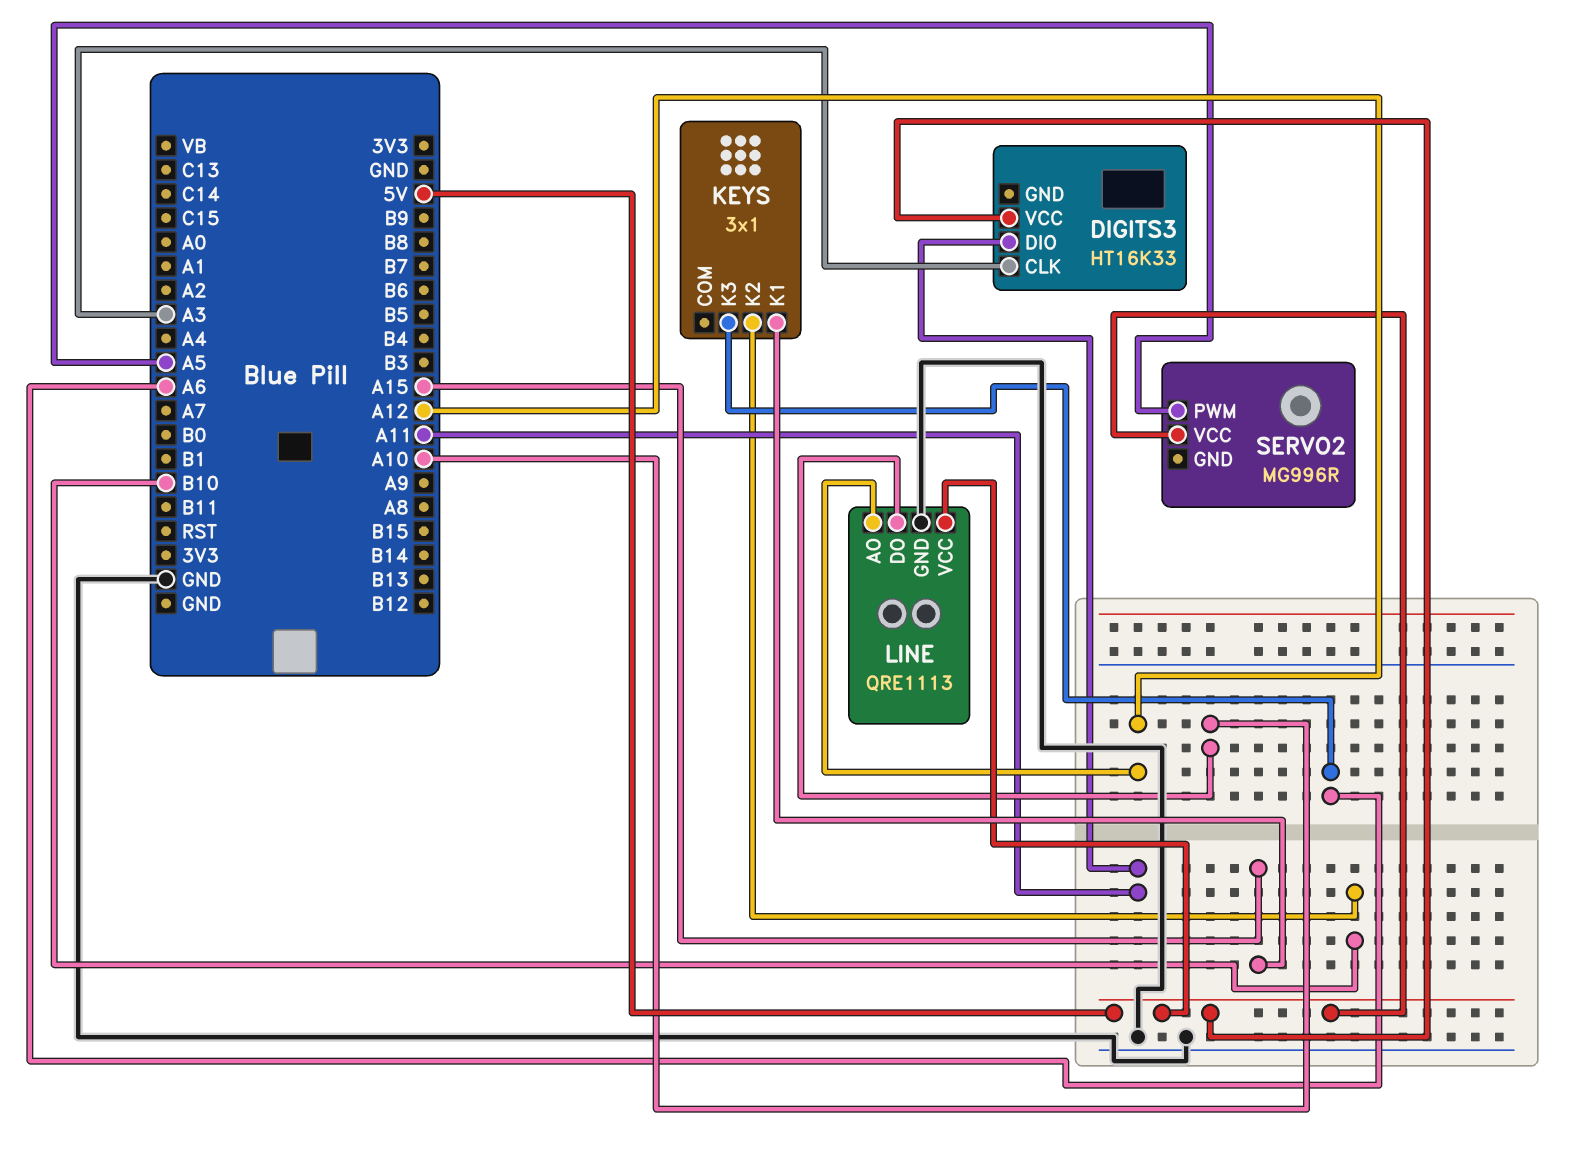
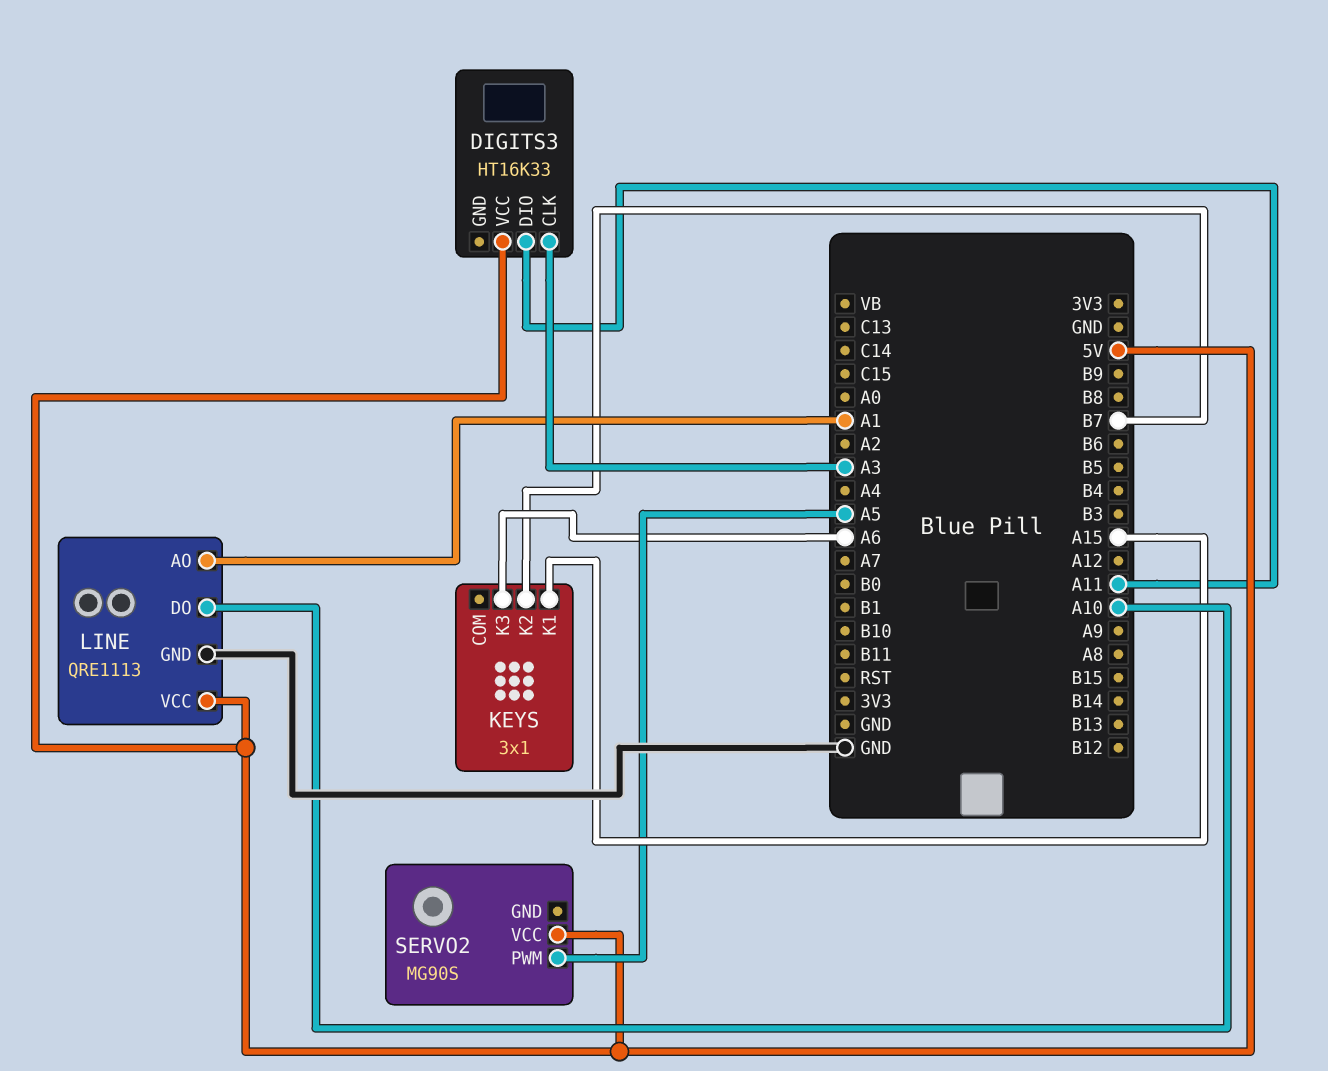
KEYS pin K2: B10 -> B7
LINE pin AO: A12 -> A1
SERVO2: MG996R -> MG90S

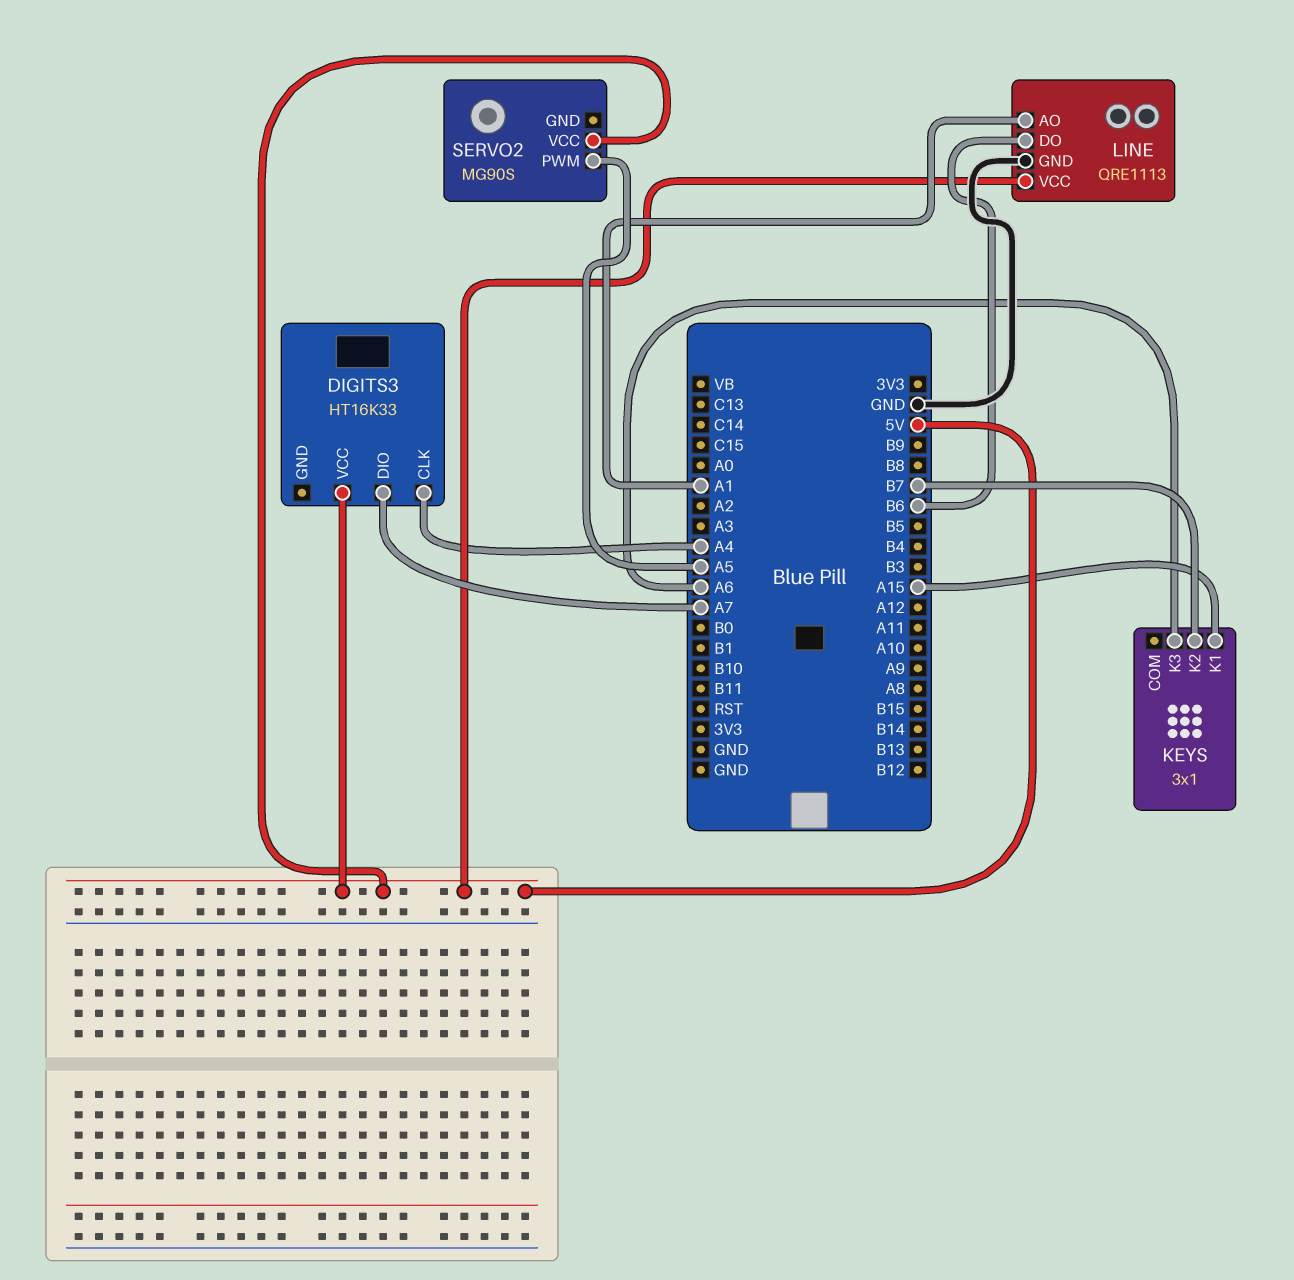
DIGITS3 pin CLK: A3 -> A4
DIGITS3 pin DIO: A11 -> A7
LINE pin DO: A10 -> B6

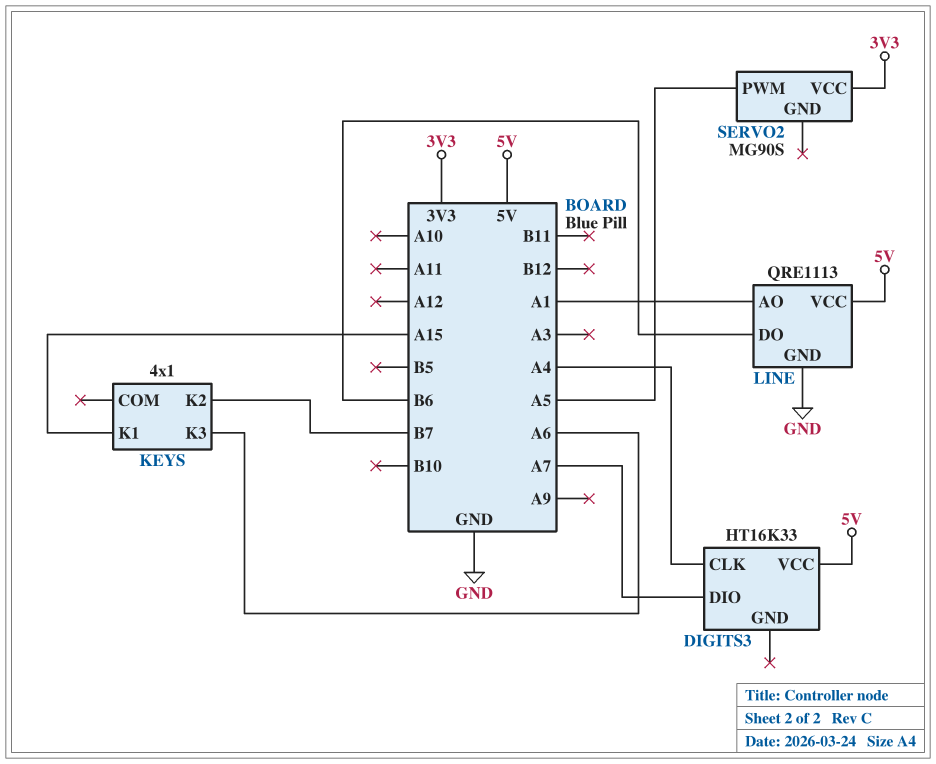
KEYS: 3x1 -> 4x1
SERVO2 pin VCC: 5V -> 3V3

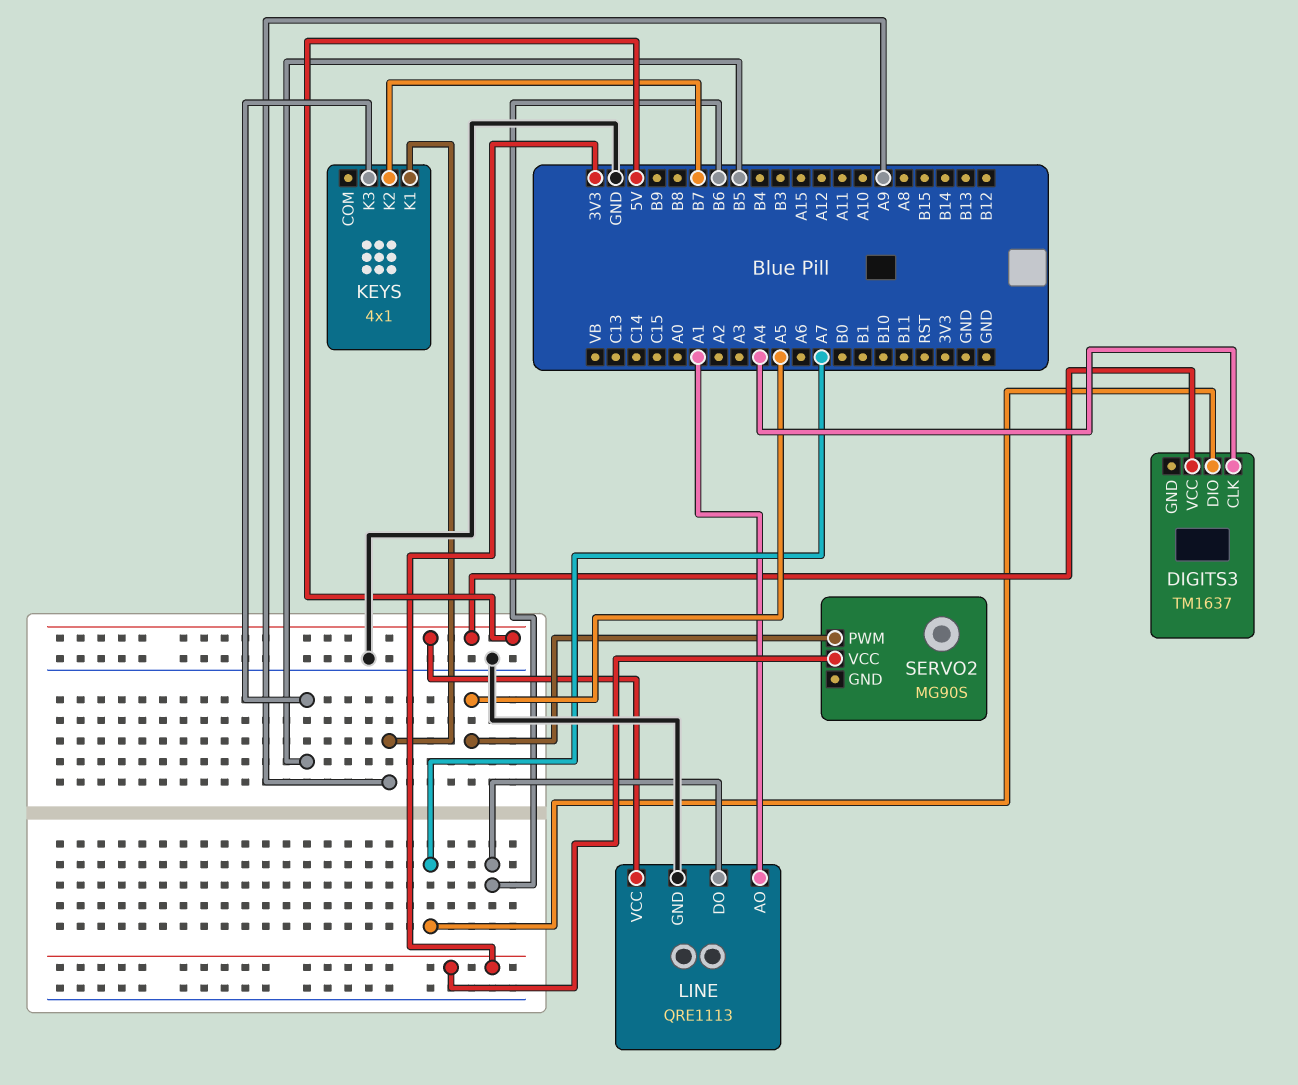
DIGITS3: HT16K33 -> TM1637
KEYS pin K1: A15 -> A9
KEYS pin K3: A6 -> B5

